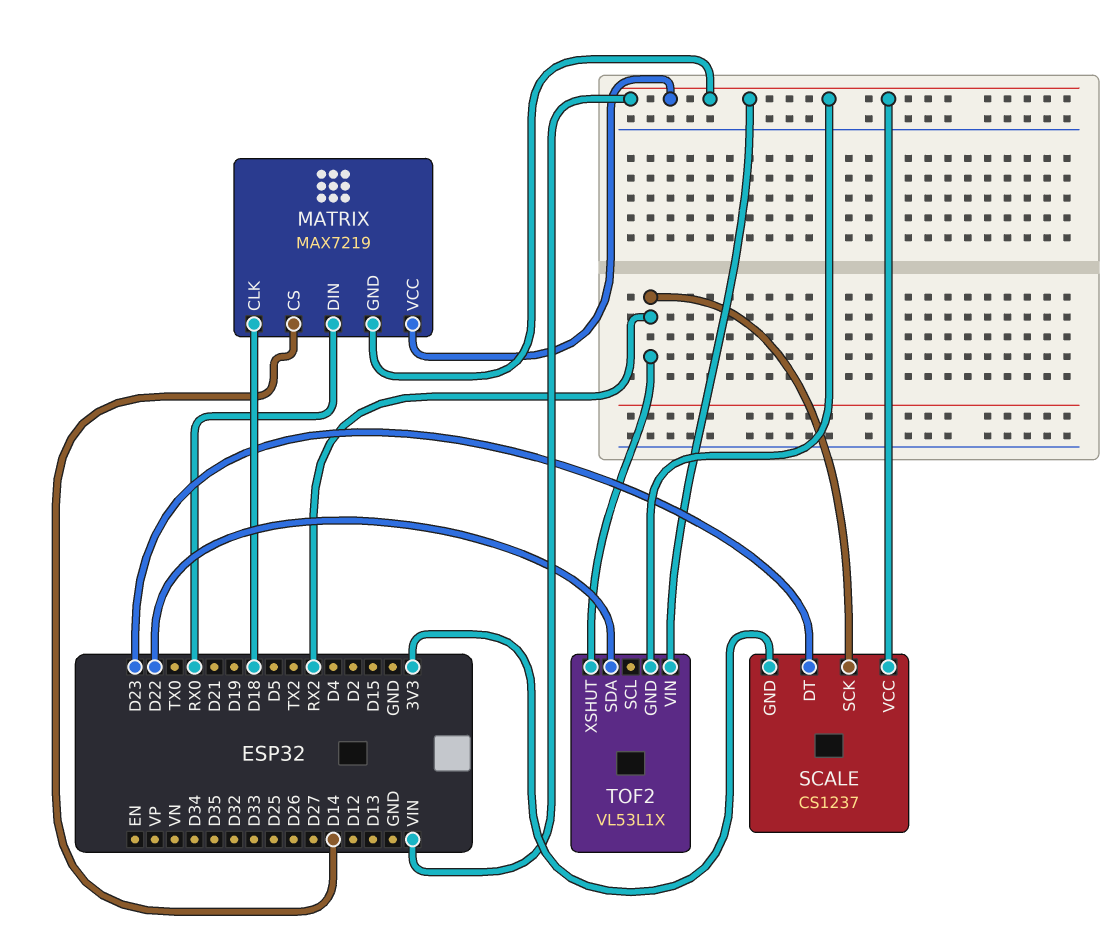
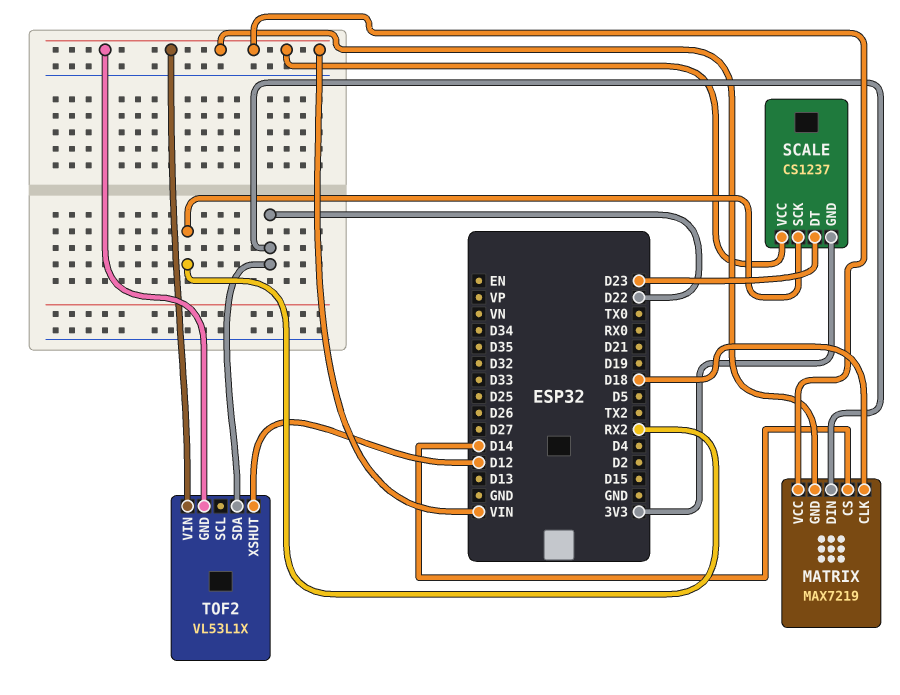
MATRIX pin DIN: RX0 -> D22
TOF2 pin XSHUT: RX2 -> D12

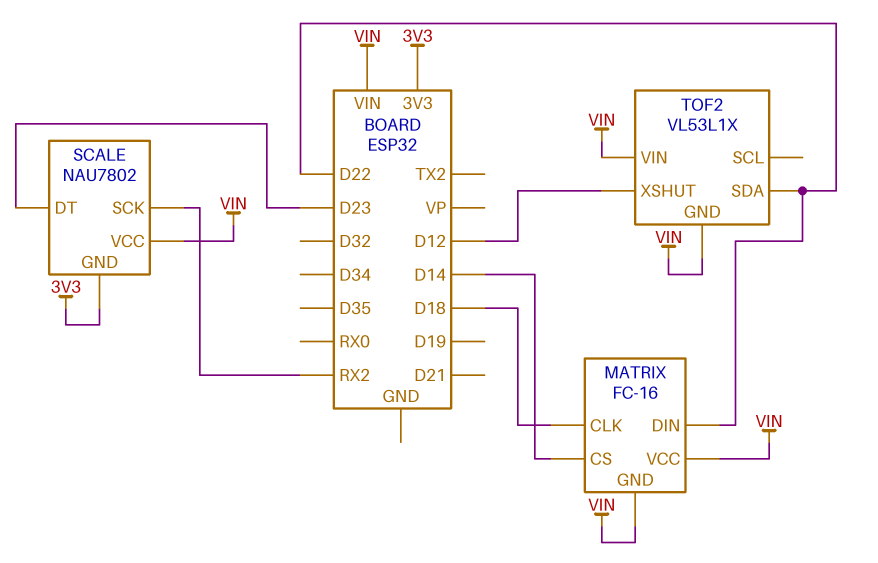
MATRIX: MAX7219 -> FC-16
SCALE: CS1237 -> NAU7802

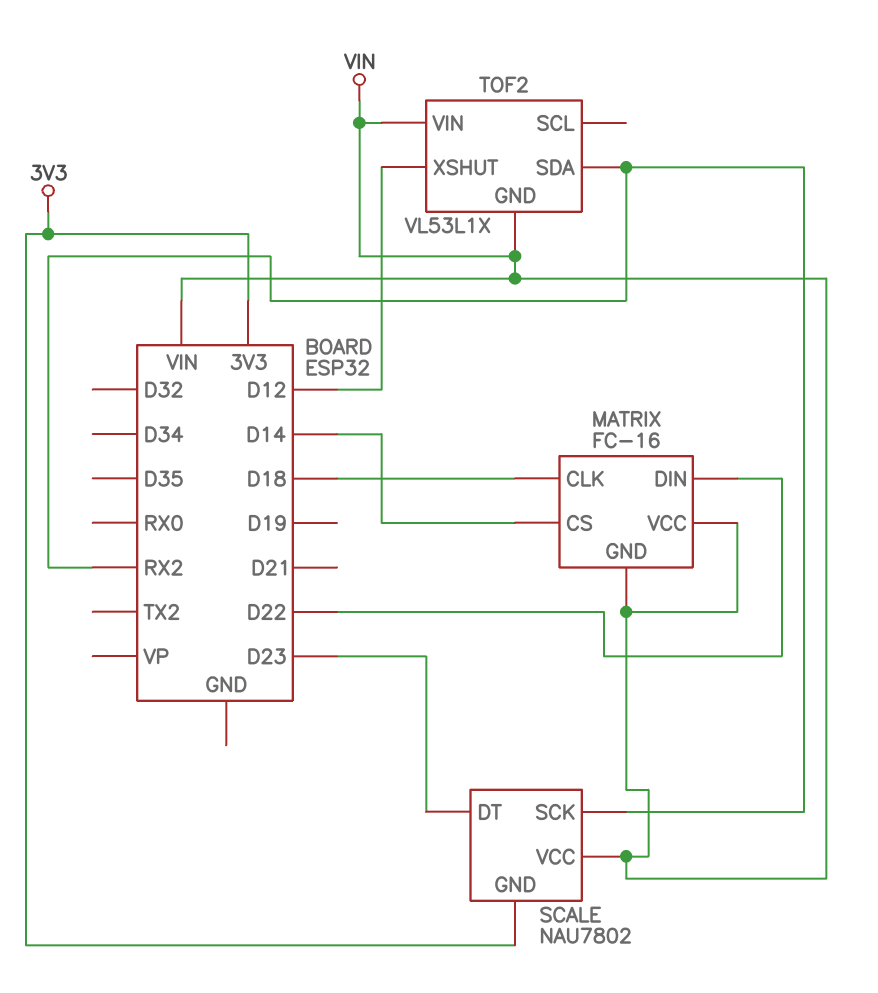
TOF2 pin SDA: D22 -> RX2

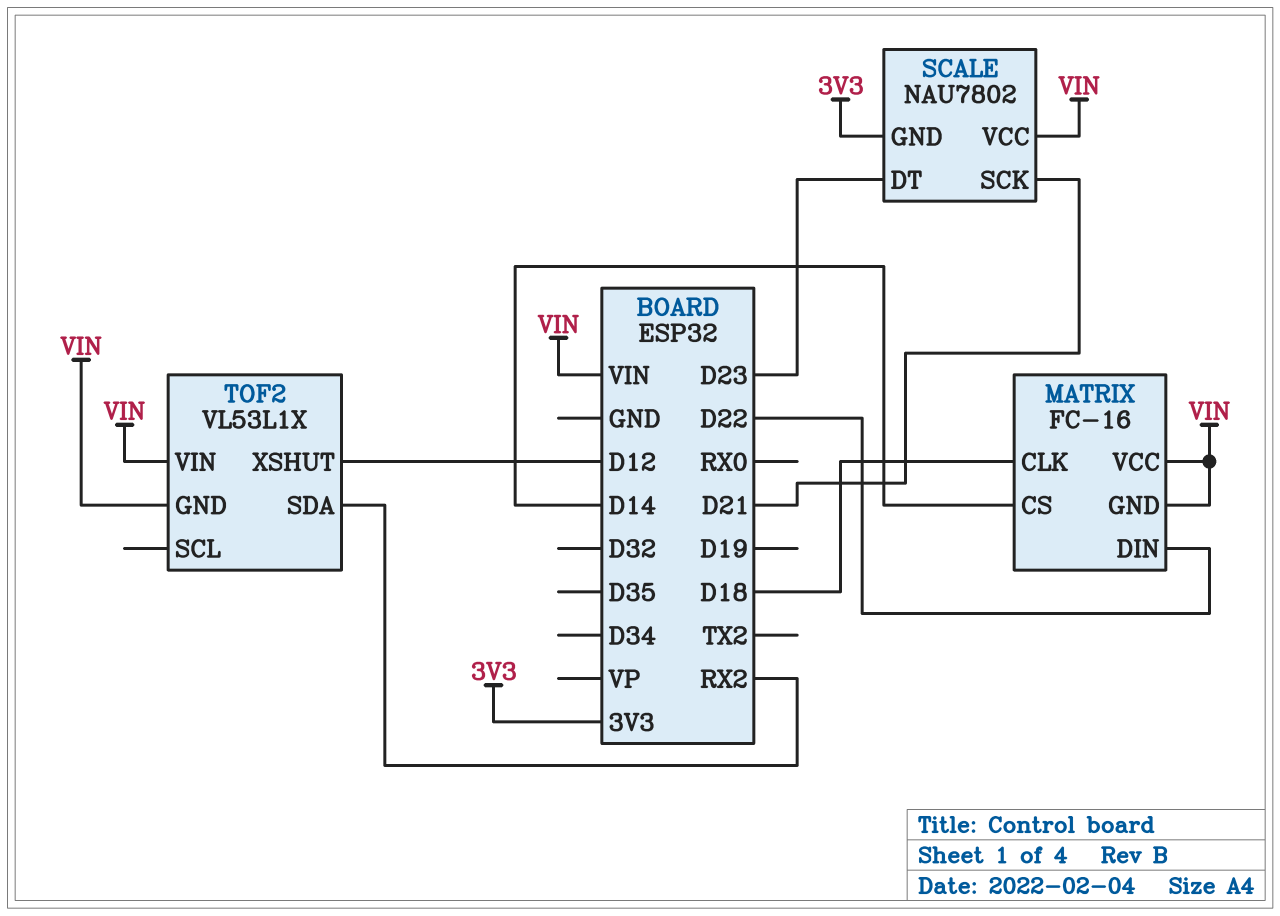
SCALE pin SCK: RX2 -> D21

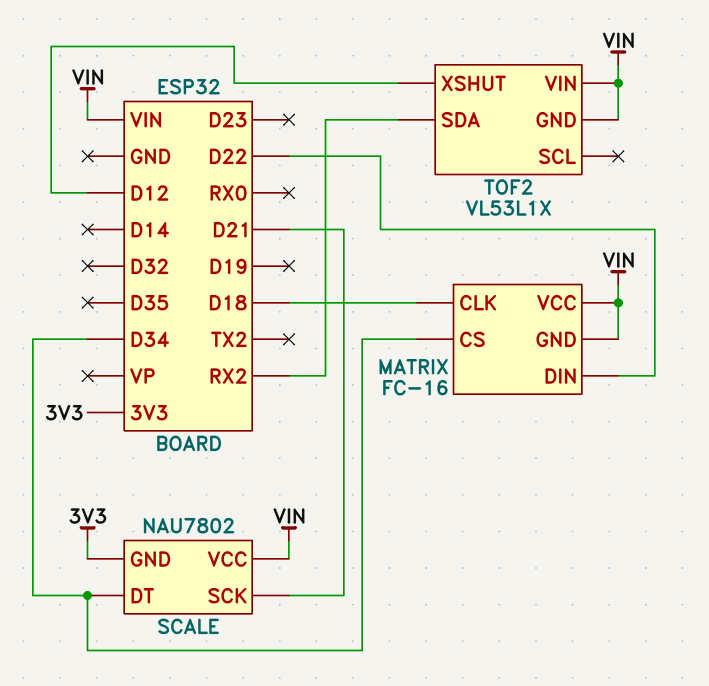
MATRIX pin CS: D14 -> D34
SCALE pin DT: D23 -> D34

